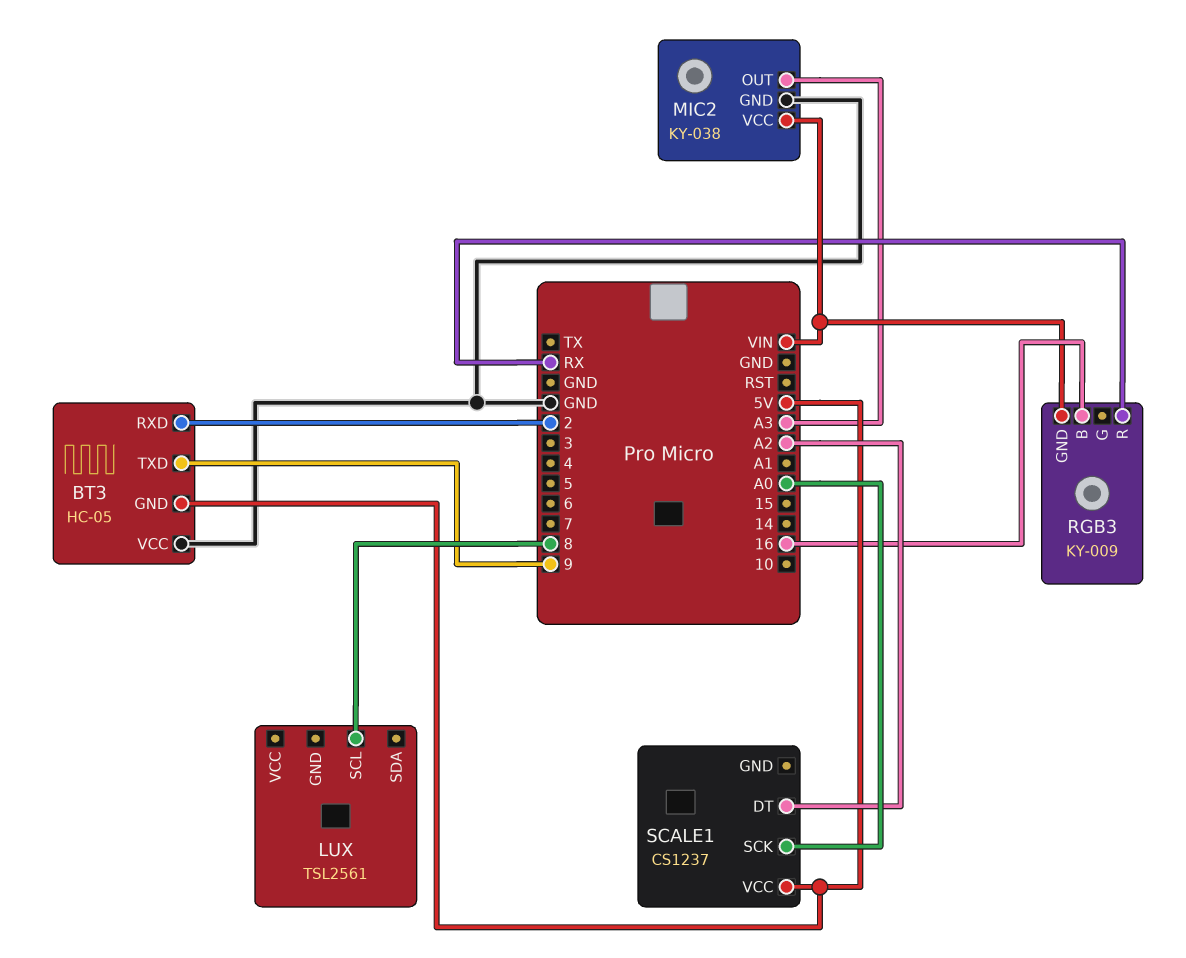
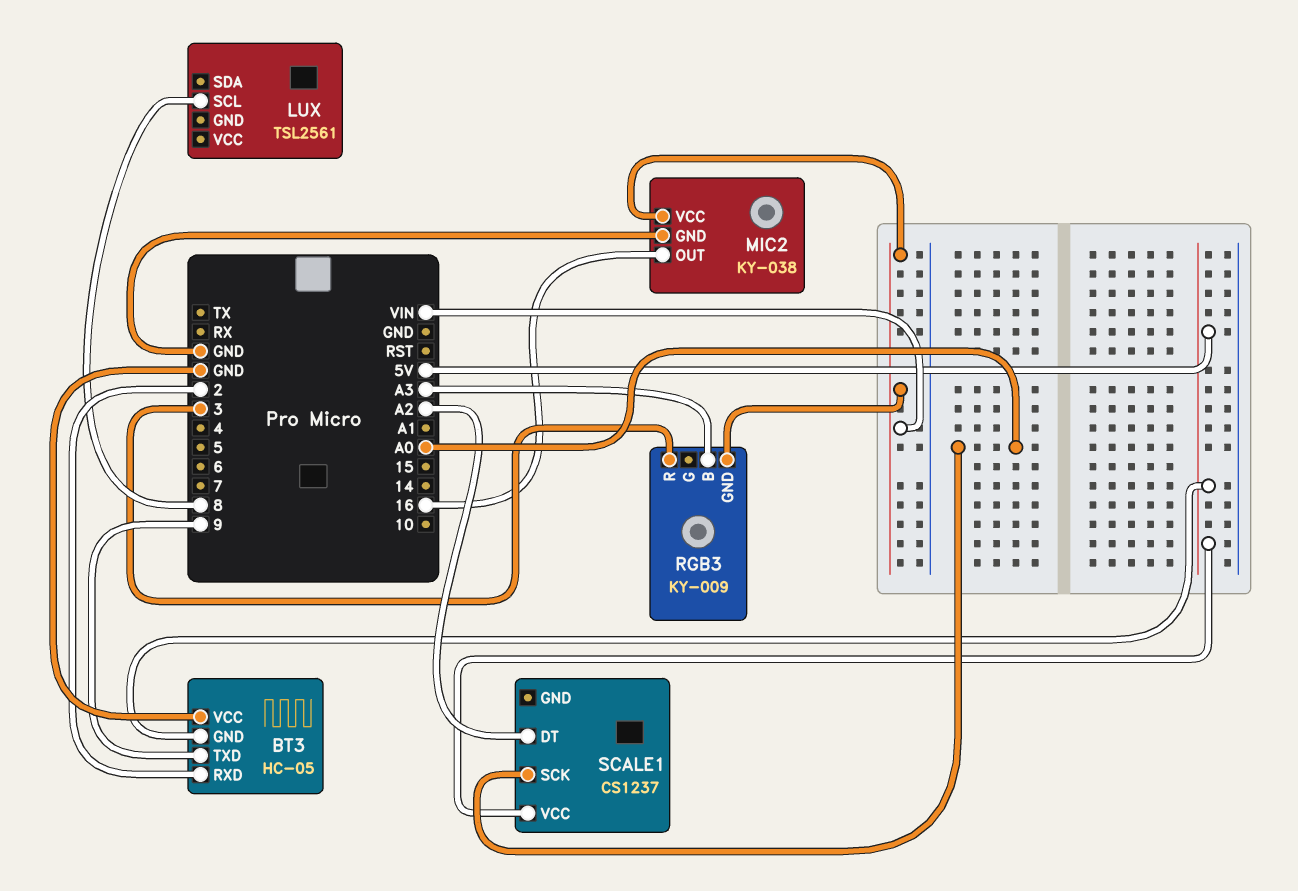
MIC2 pin OUT: A3 -> 16
RGB3 pin B: 16 -> A3
RGB3 pin R: RX -> 3

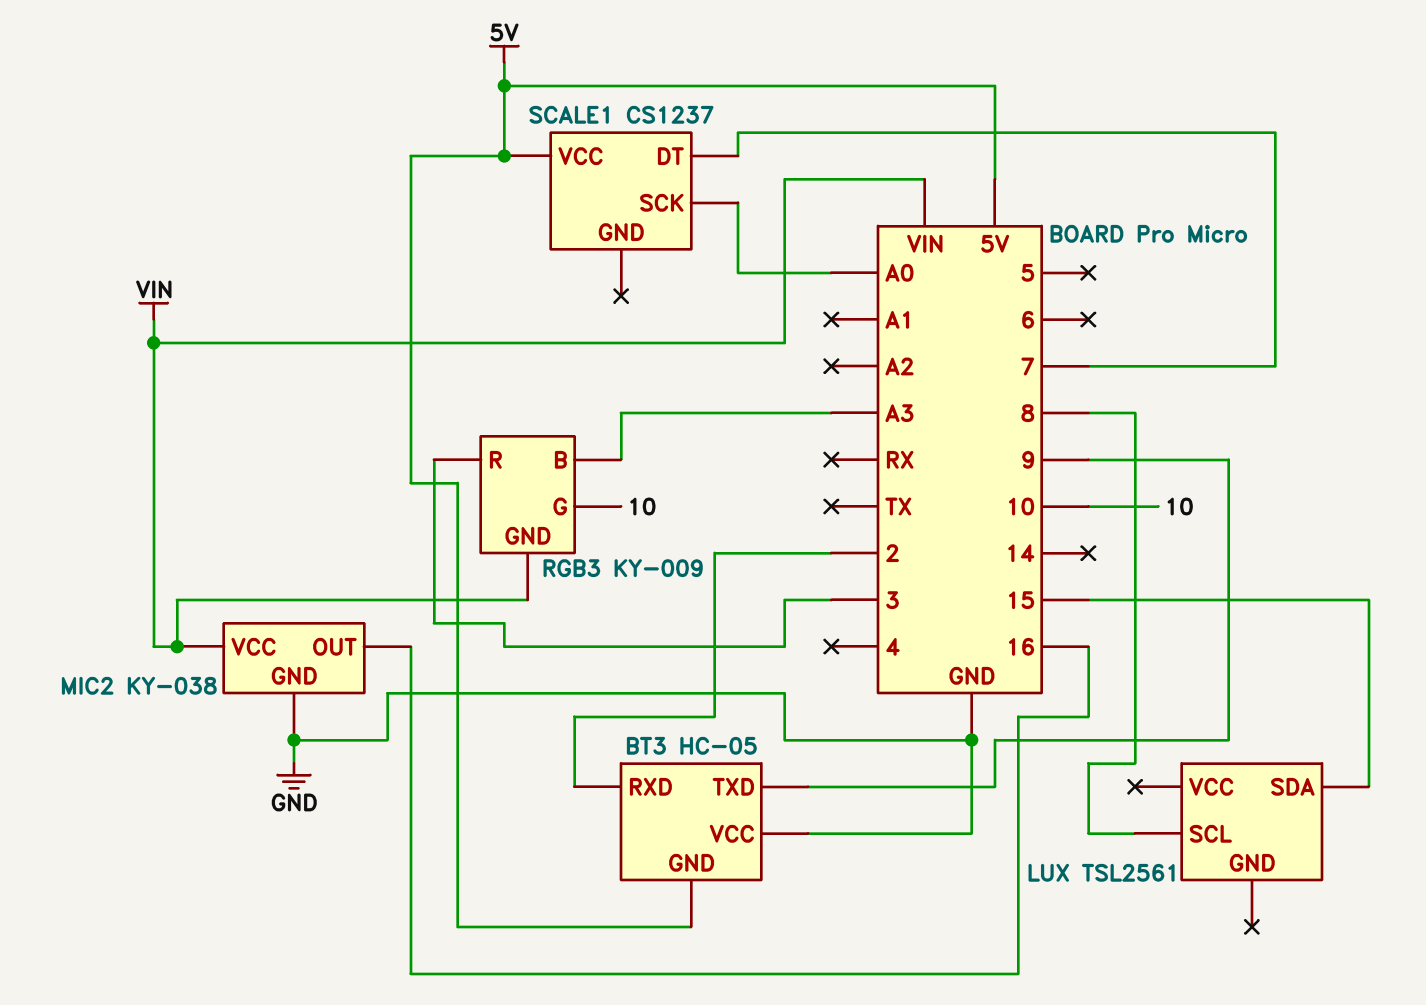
LUX pin SDA: none -> 15
RGB3 pin G: none -> 10
SCALE1 pin DT: A2 -> 7

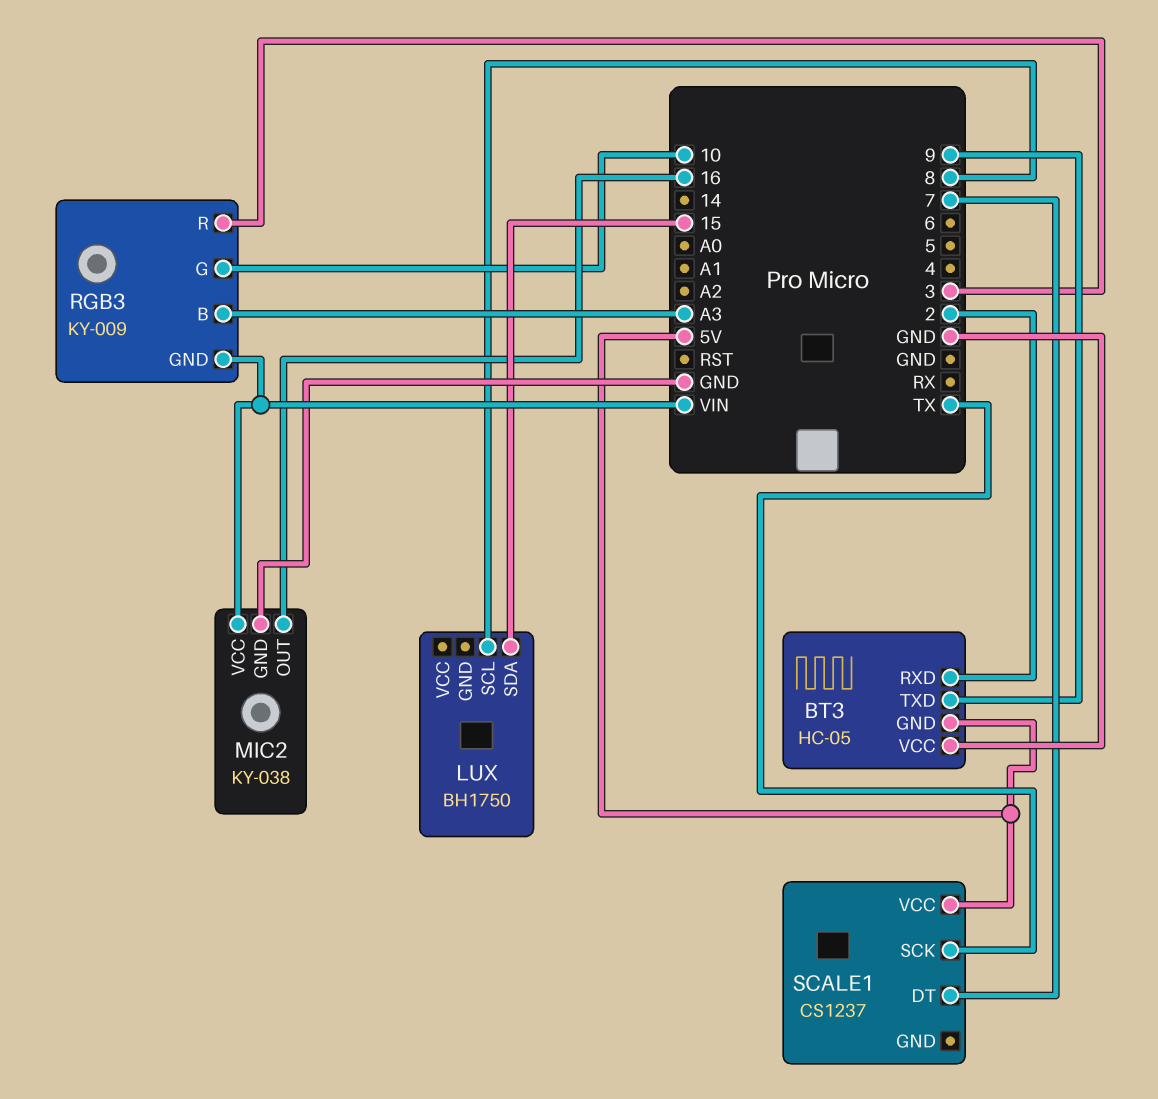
LUX: TSL2561 -> BH1750
SCALE1 pin SCK: A0 -> TX

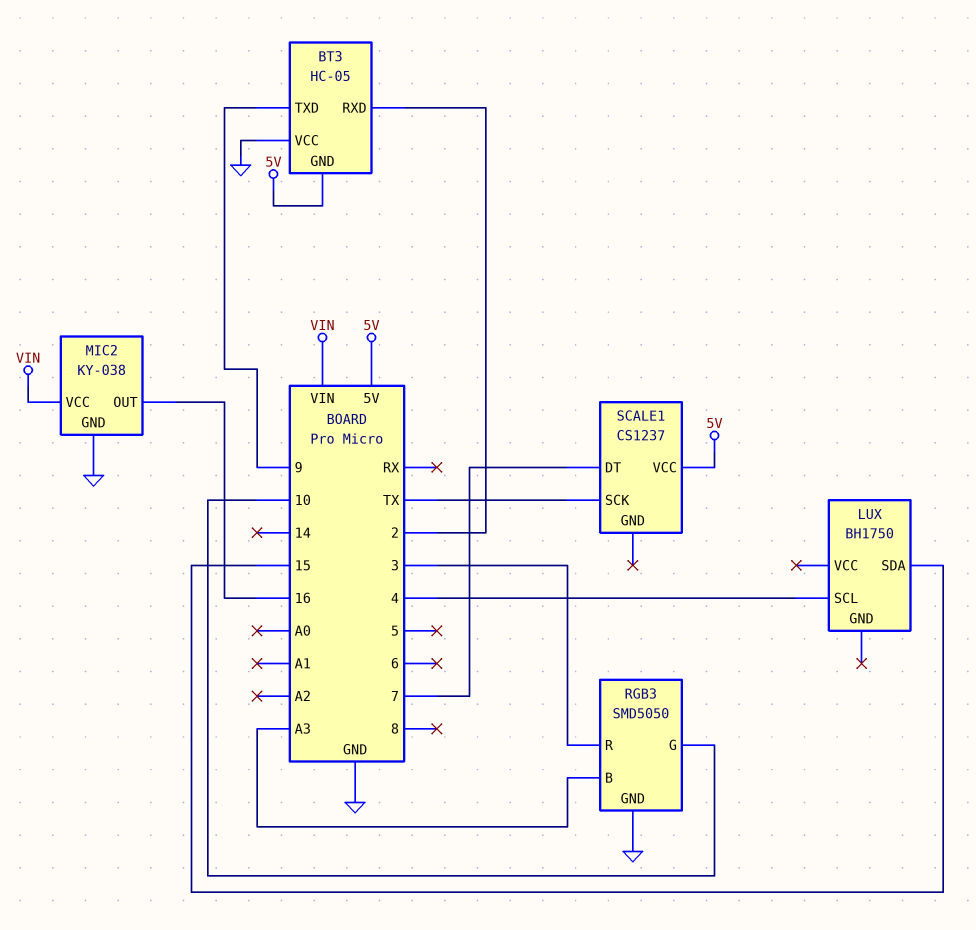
LUX pin SCL: 8 -> 4
RGB3: KY-009 -> SMD5050
RGB3 pin GND: VIN -> GND

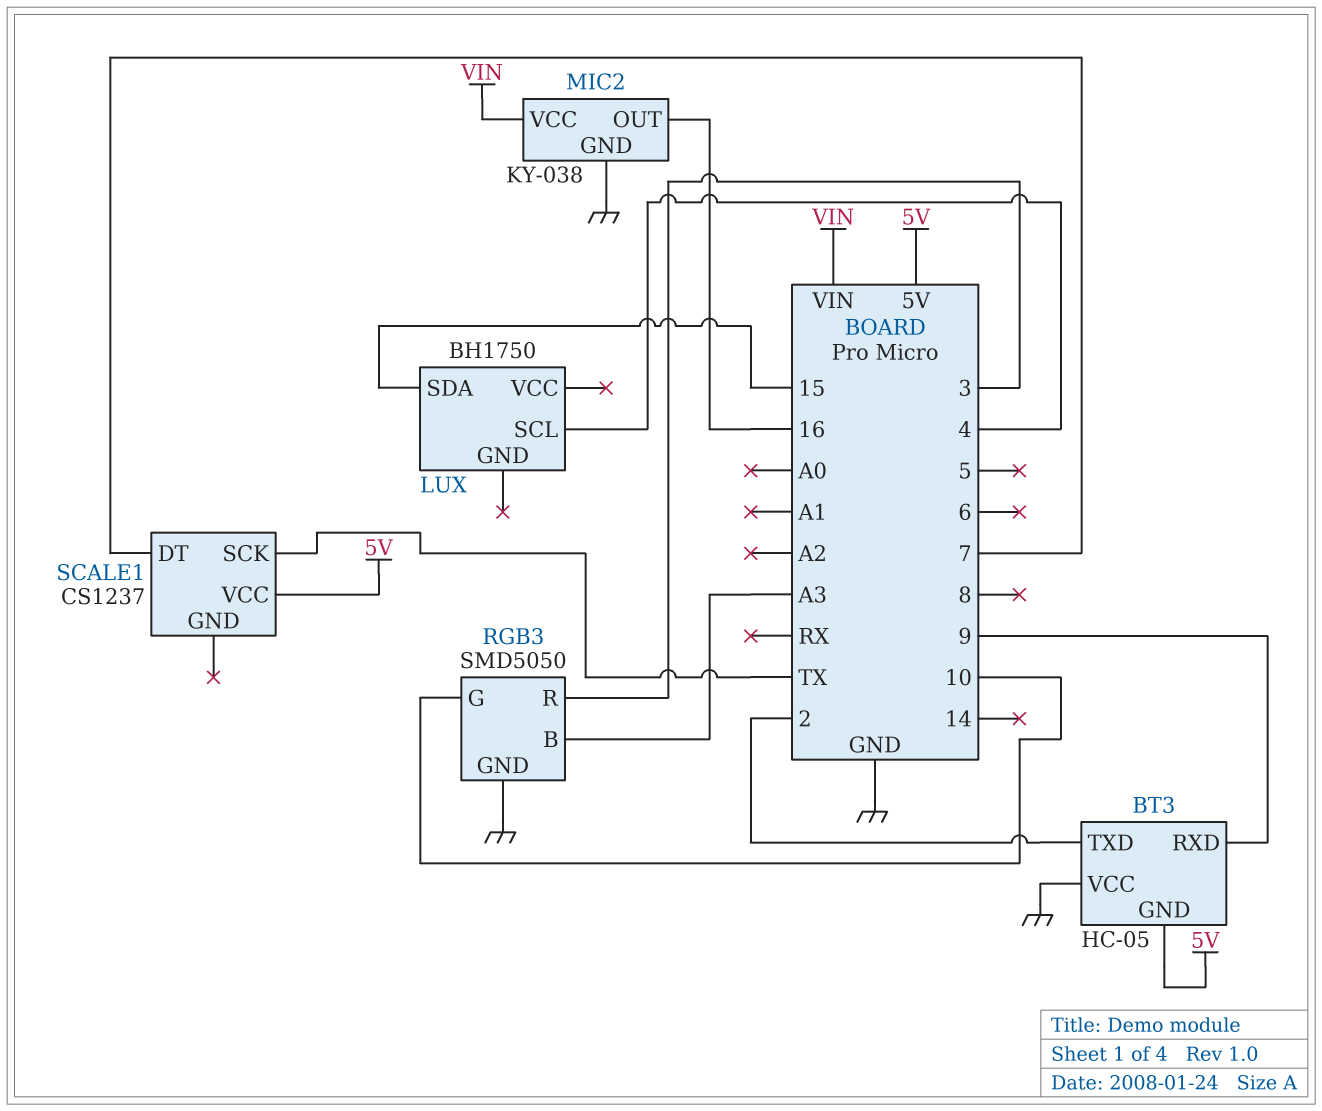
BT3 pin RXD: 2 -> 9
BT3 pin TXD: 9 -> 2

